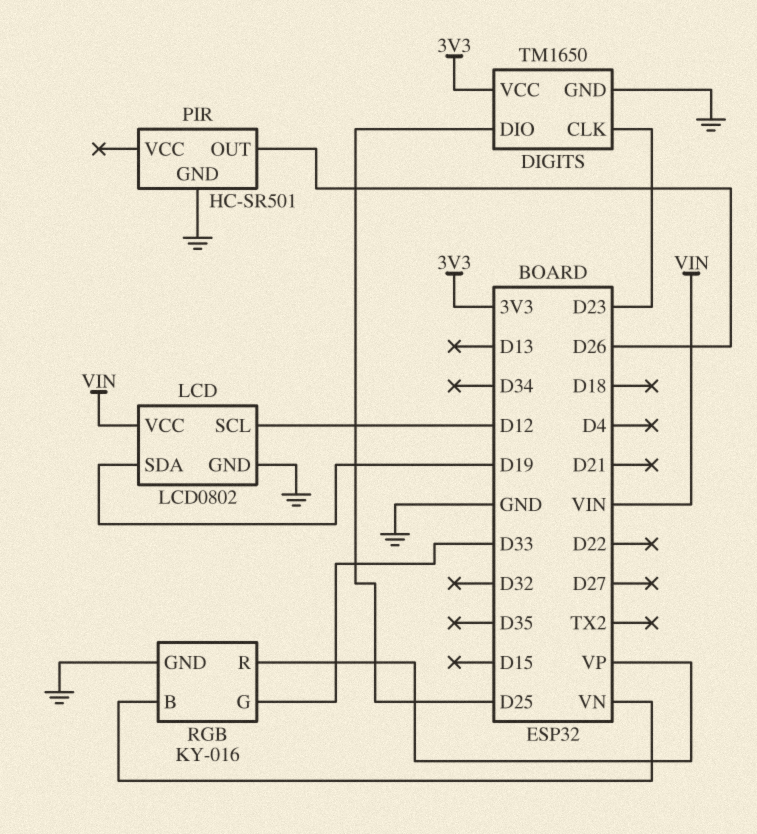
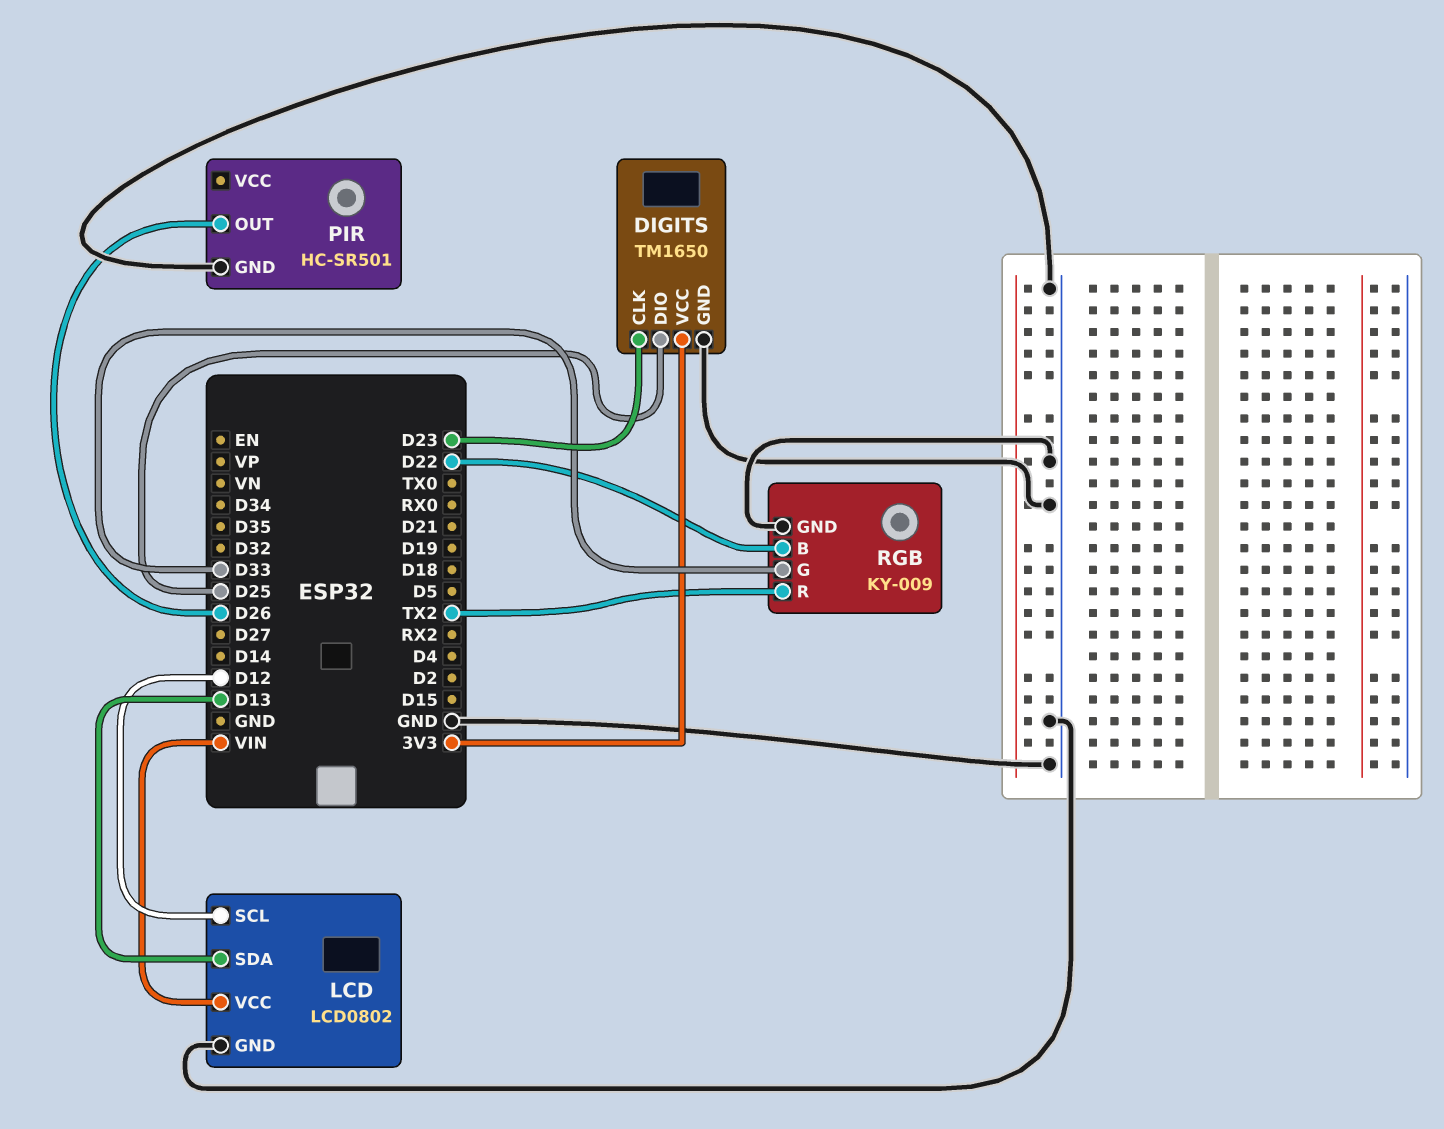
LCD pin SDA: D19 -> D13
RGB: KY-016 -> KY-009
RGB pin B: VN -> D22
RGB pin R: VP -> TX2

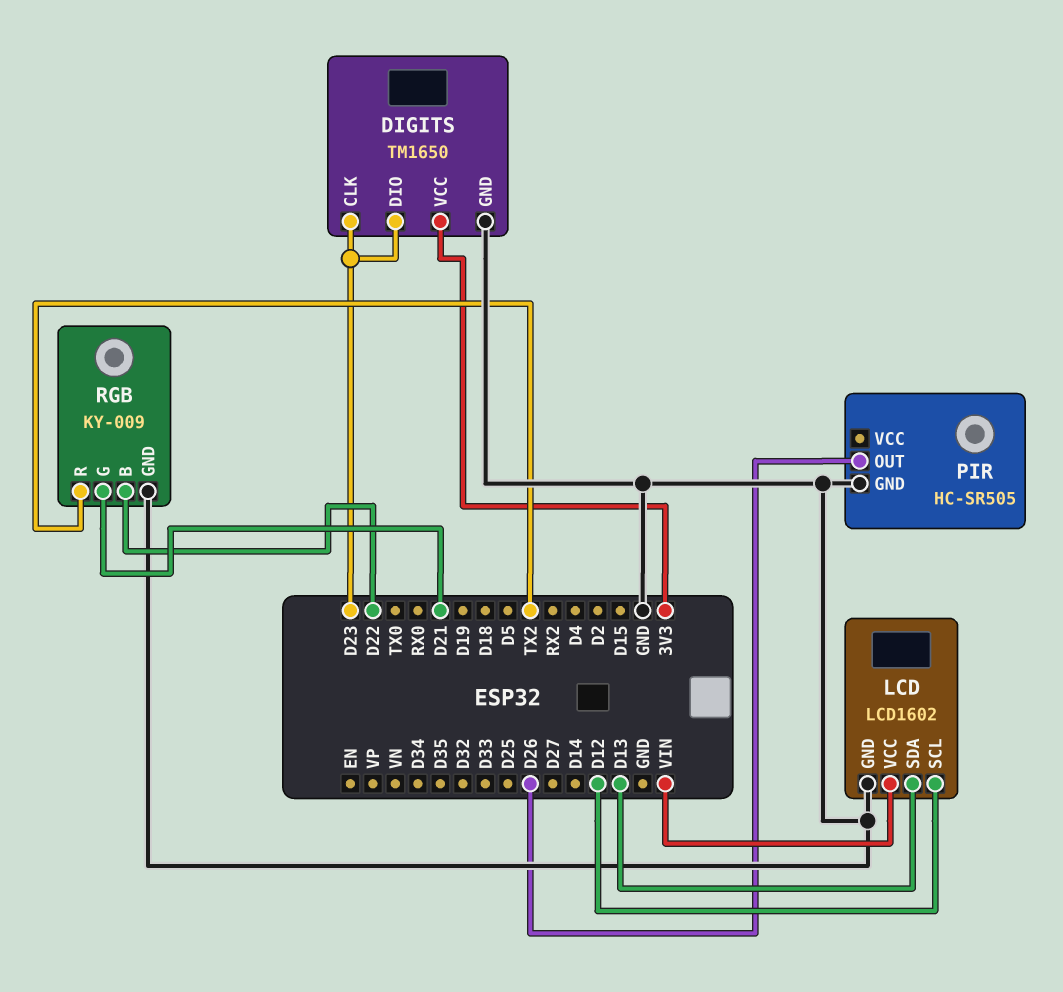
DIGITS pin DIO: D25 -> D23
LCD: LCD0802 -> LCD1602
PIR: HC-SR501 -> HC-SR505
RGB pin G: D33 -> D21

